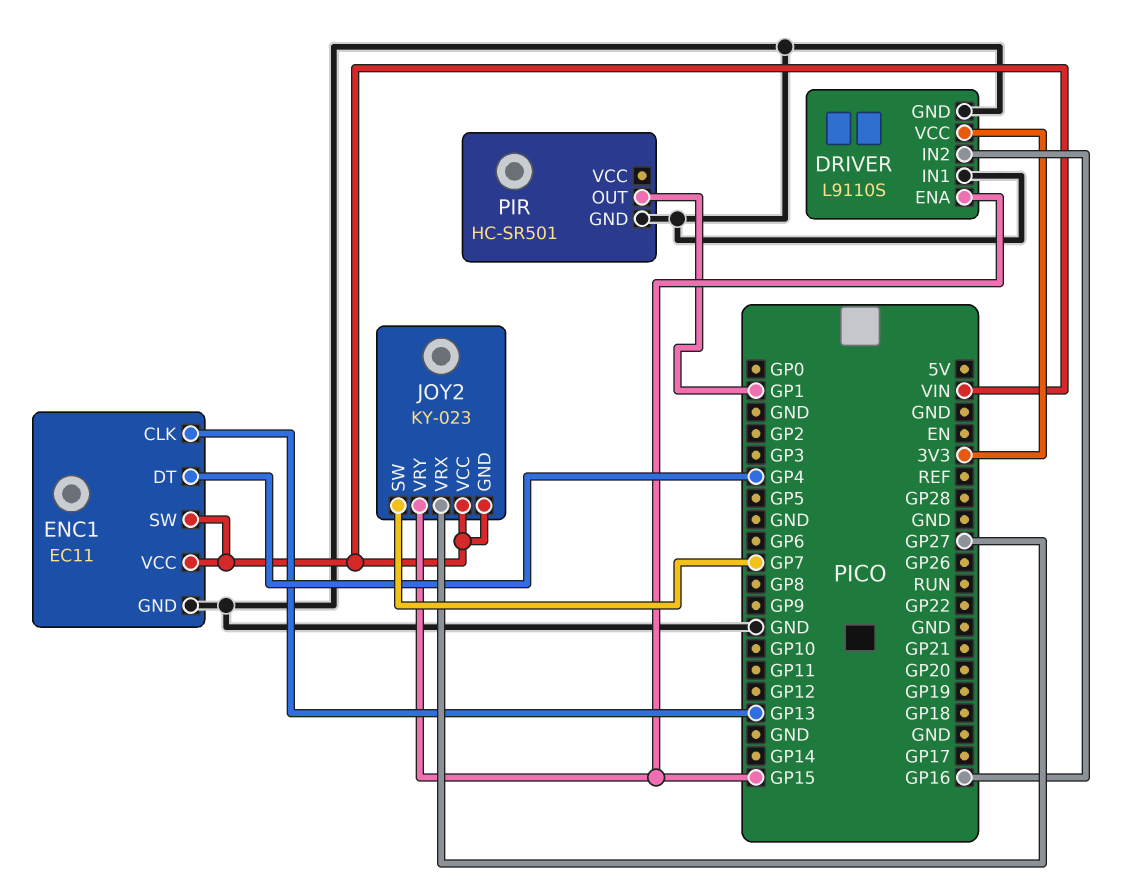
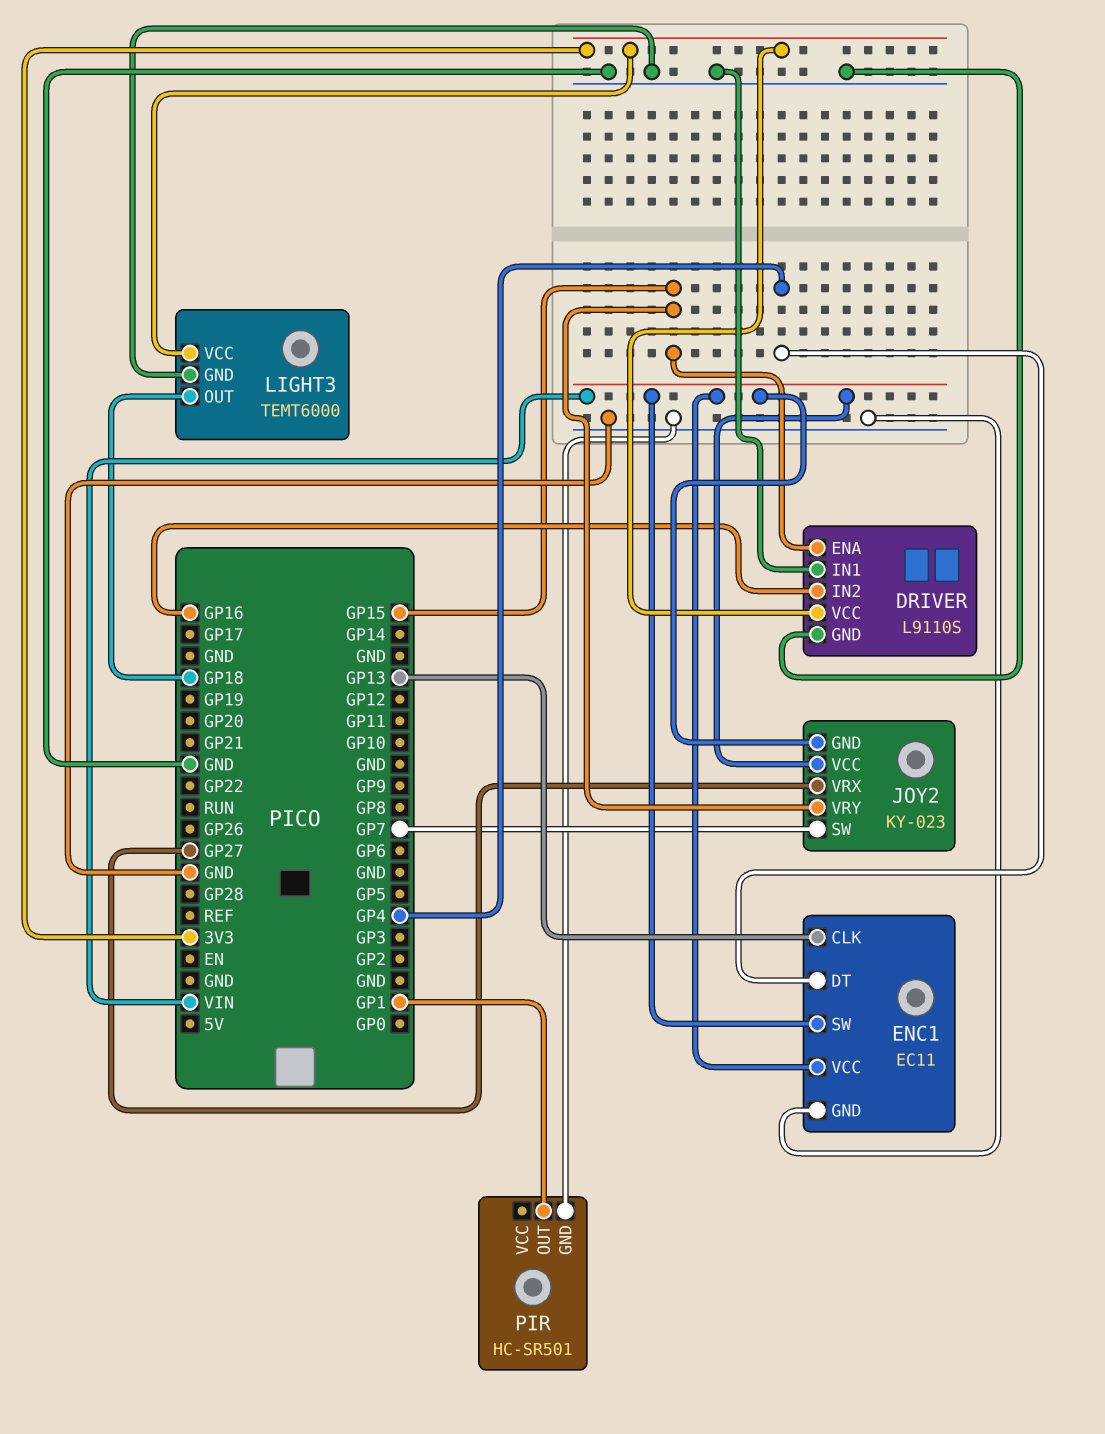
LIGHT3: none -> TEMT6000
LIGHT3 pin GND: none -> GND
LIGHT3 pin OUT: none -> GP18
LIGHT3 pin VCC: none -> 3V3

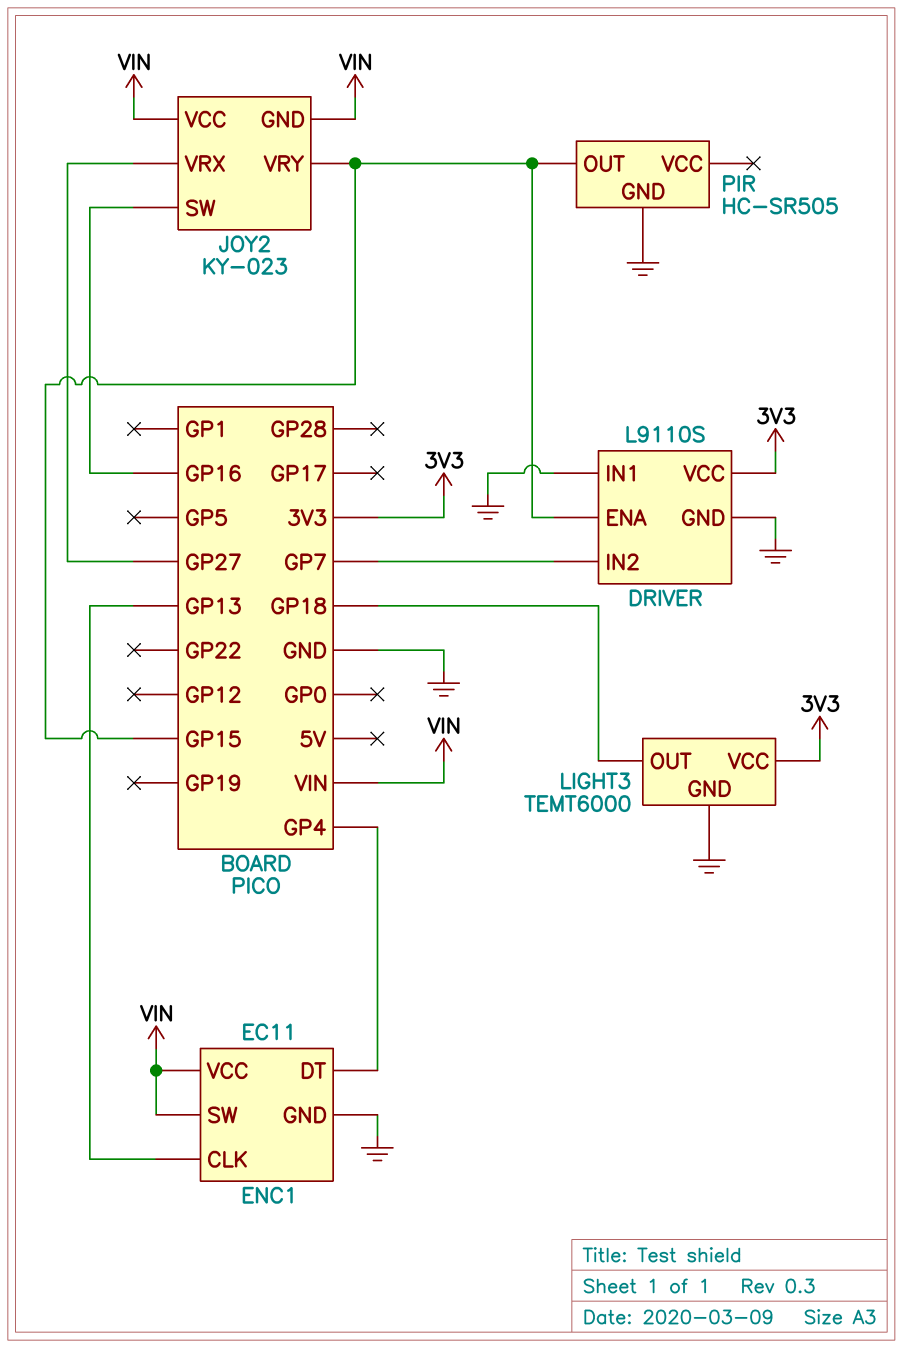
DRIVER pin IN2: GP16 -> GP7
JOY2 pin SW: GP7 -> GP16
PIR: HC-SR501 -> HC-SR505
PIR pin OUT: GP1 -> GP15

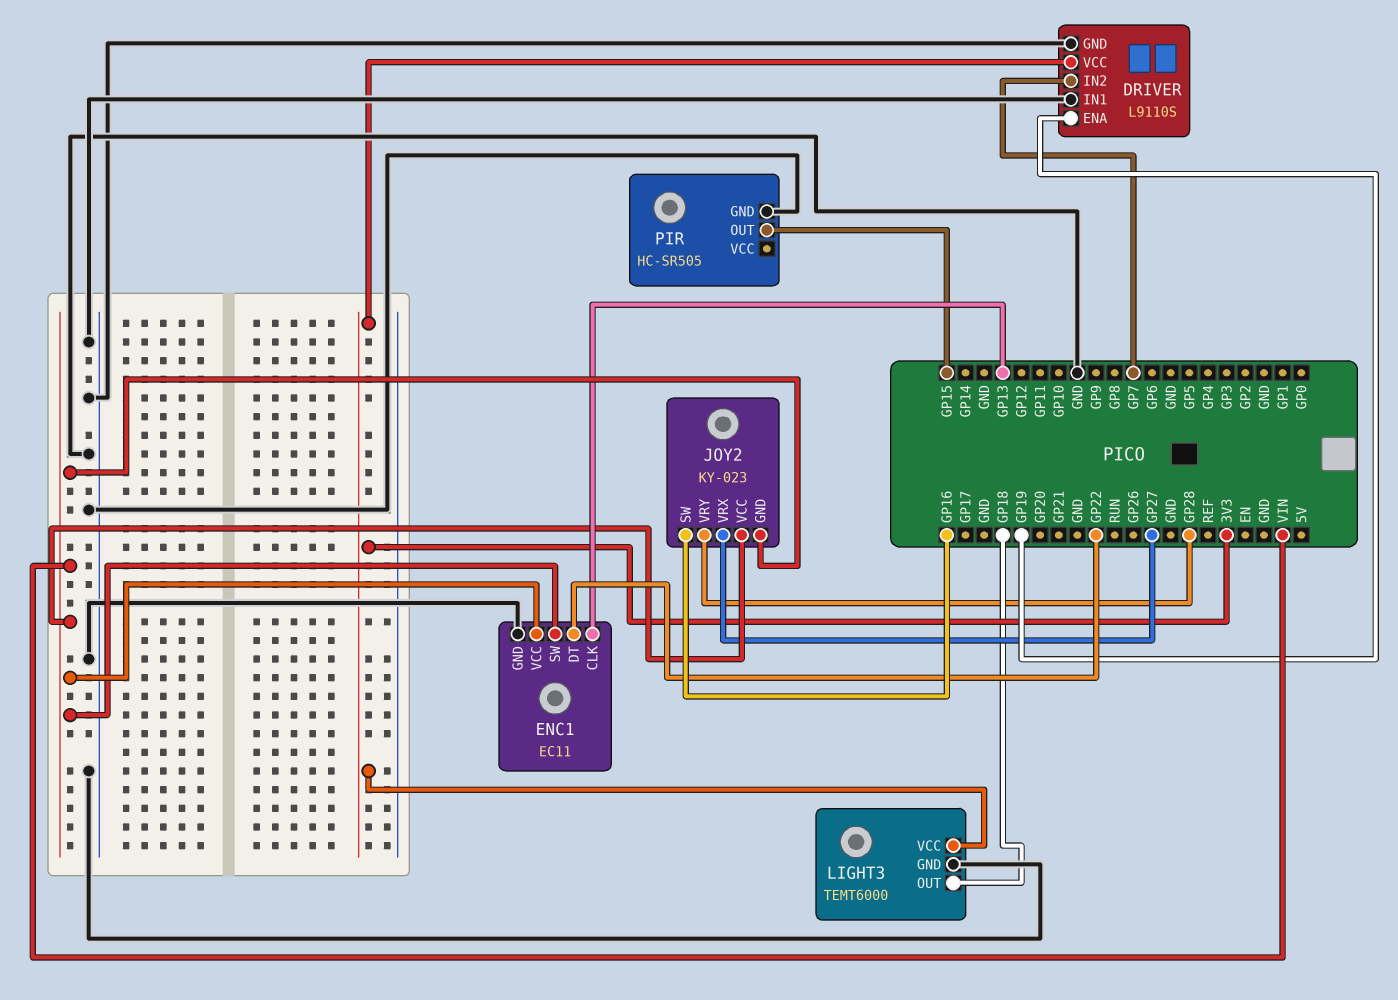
DRIVER pin ENA: GP15 -> GP19
ENC1 pin DT: GP4 -> GP22
JOY2 pin VRY: GP15 -> GP28

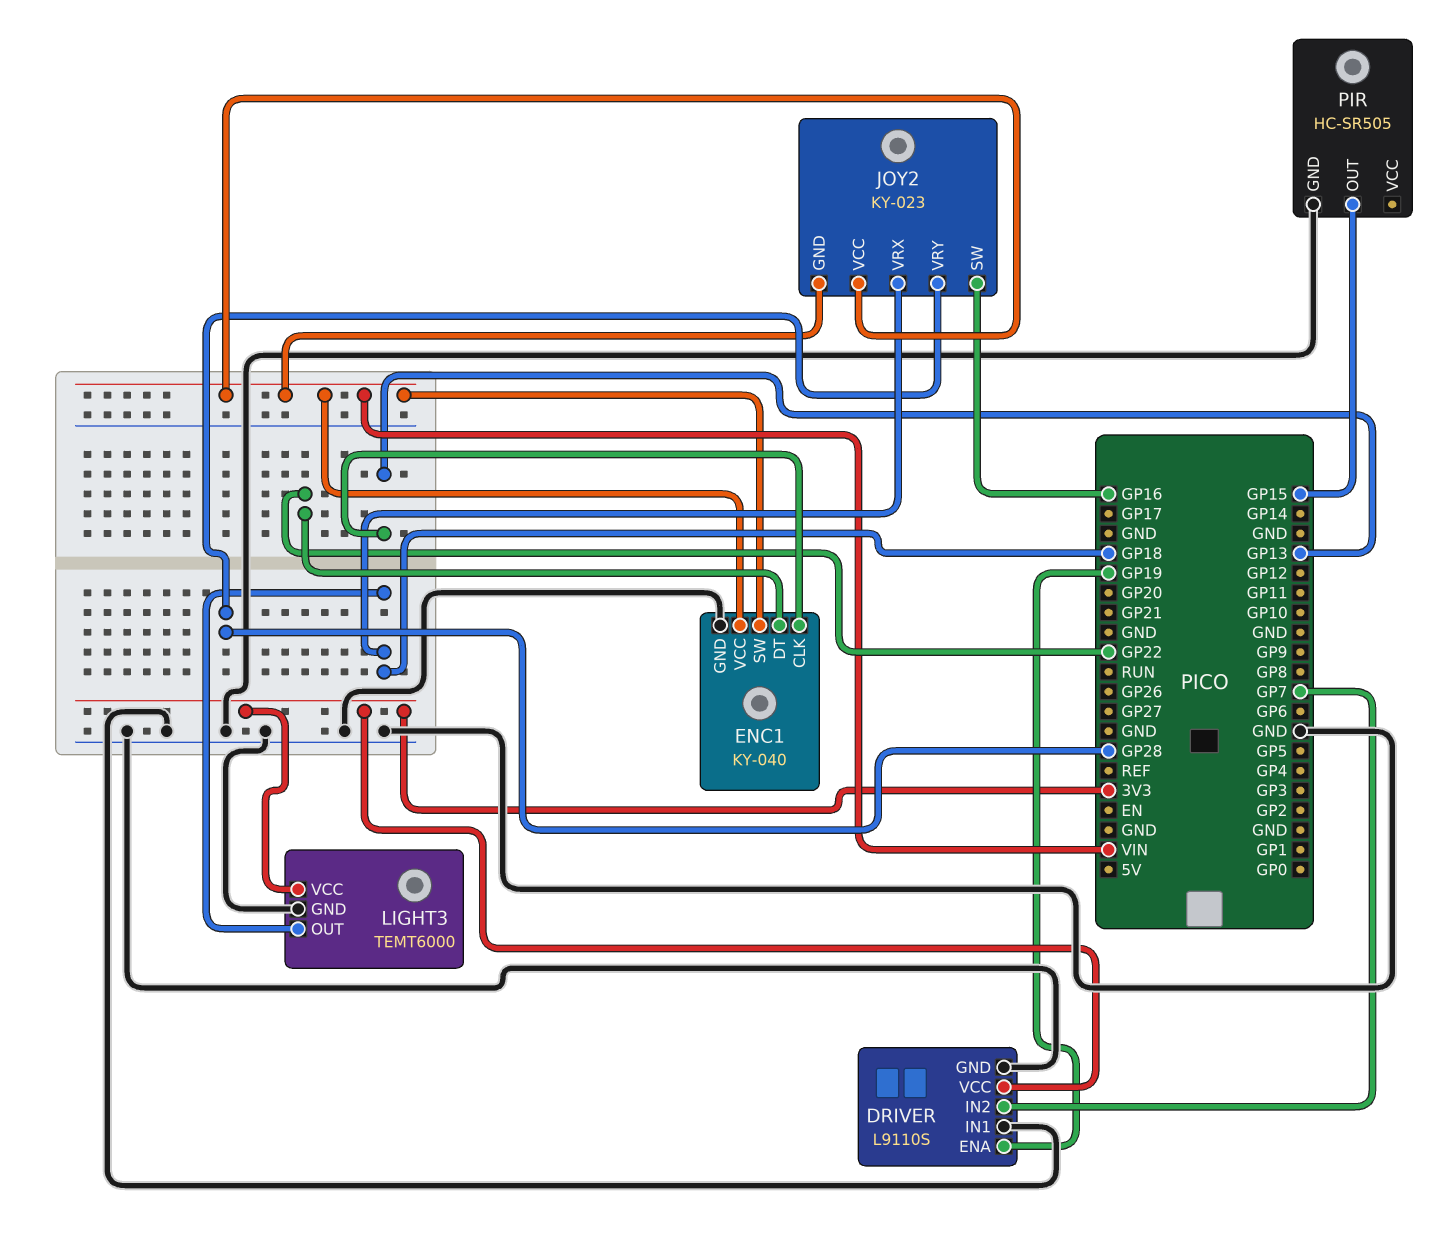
ENC1: EC11 -> KY-040
JOY2 pin VRX: GP27 -> GP18

